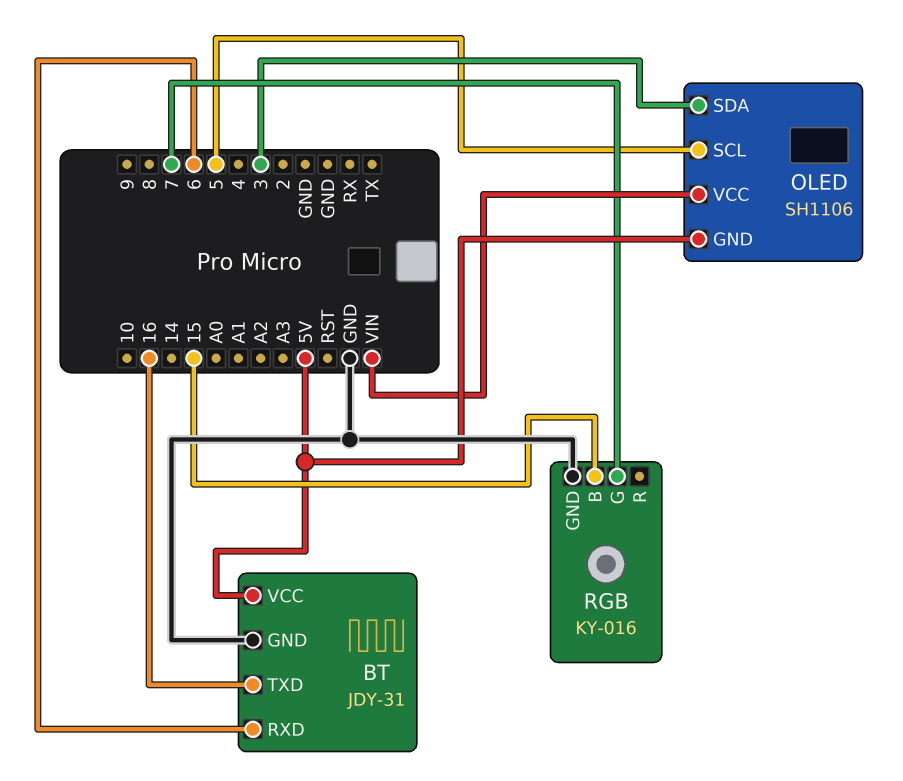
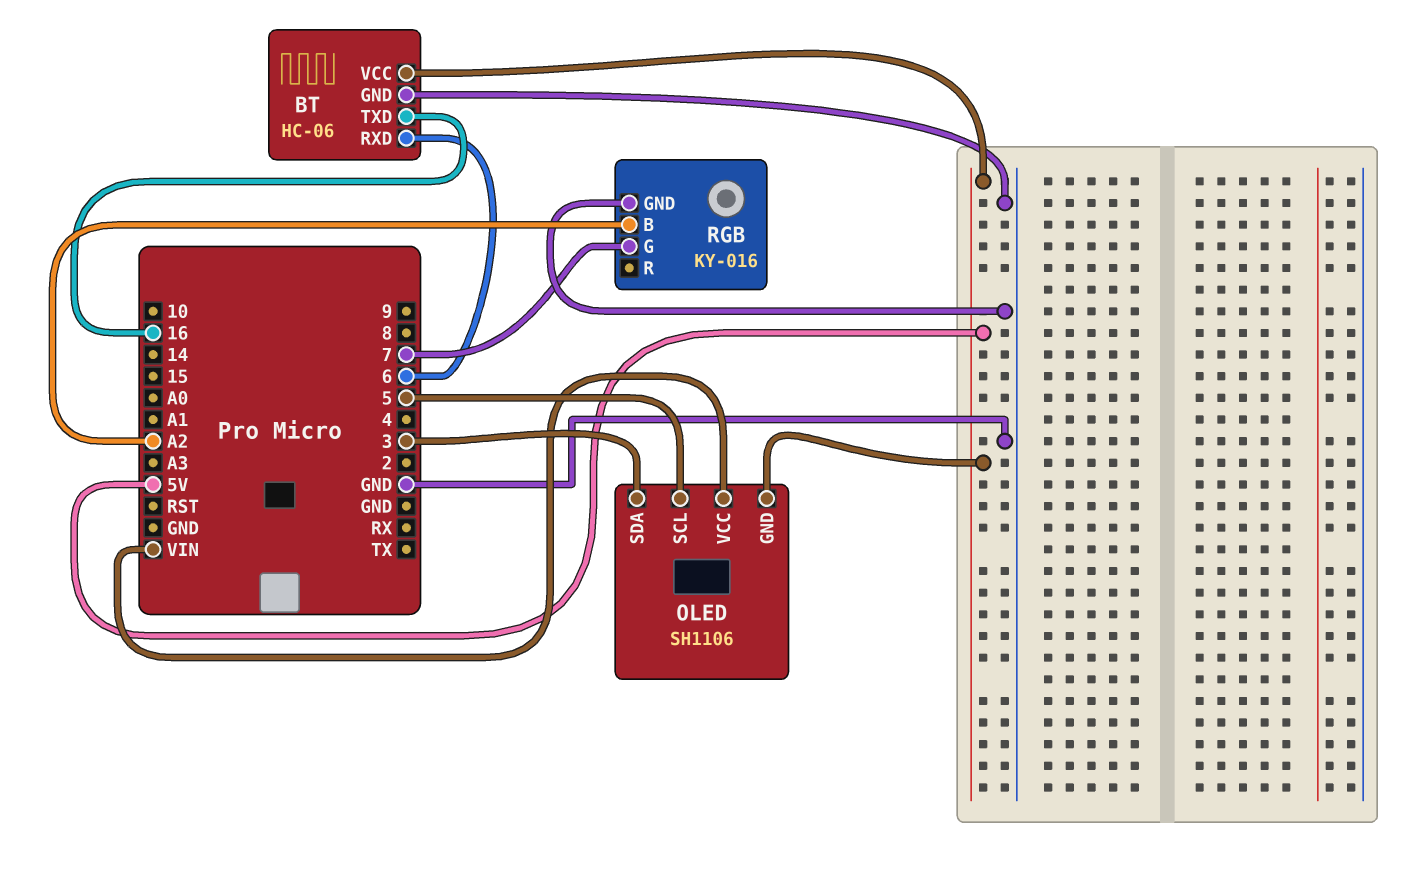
BT: JDY-31 -> HC-06
RGB pin B: 15 -> A2

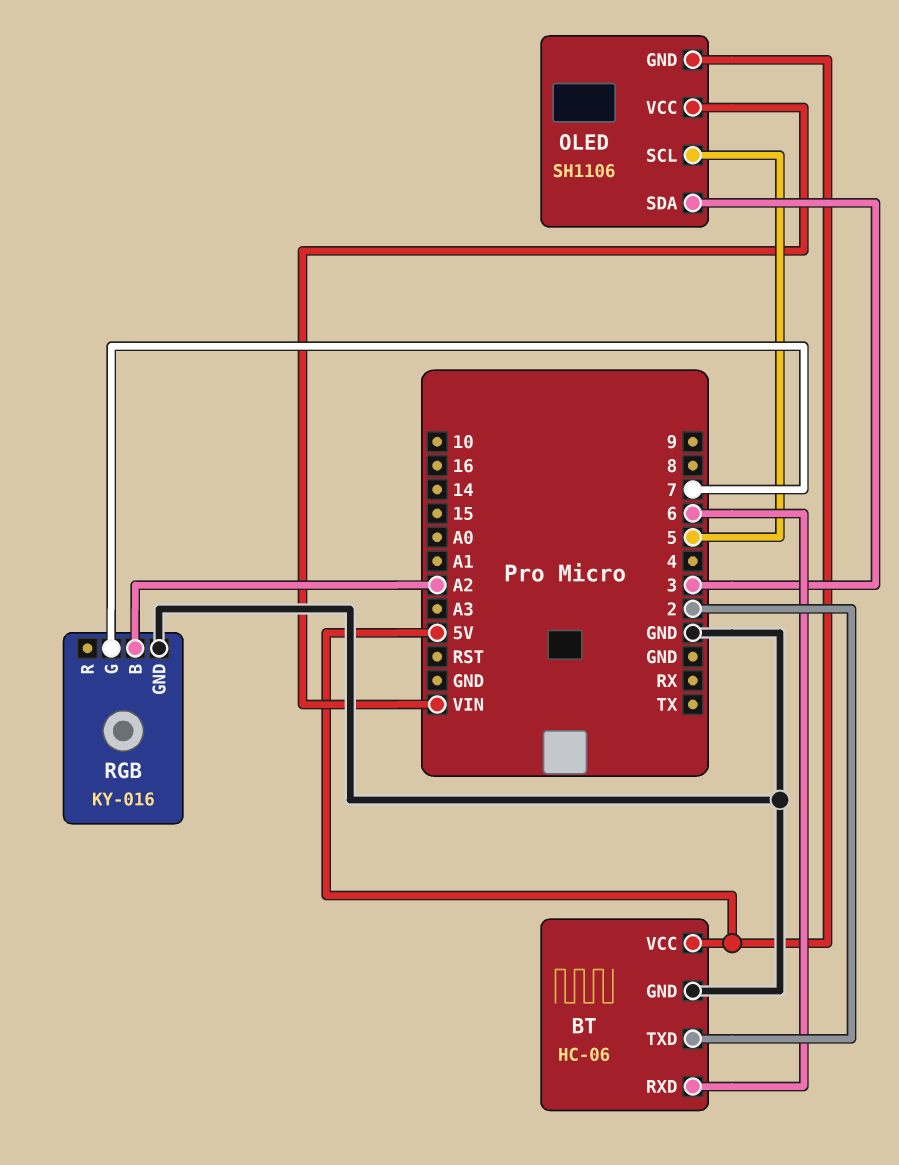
BT pin TXD: 16 -> 2

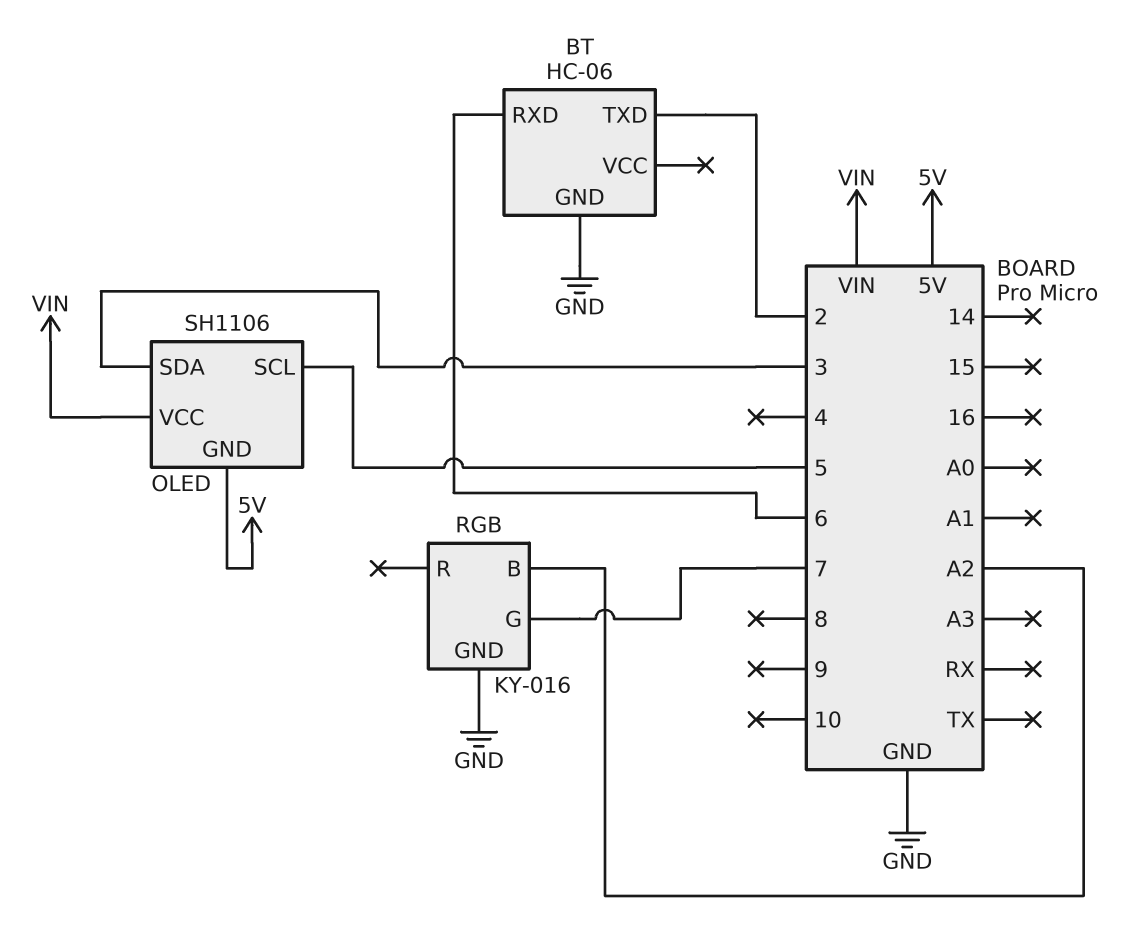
BT pin VCC: 5V -> none

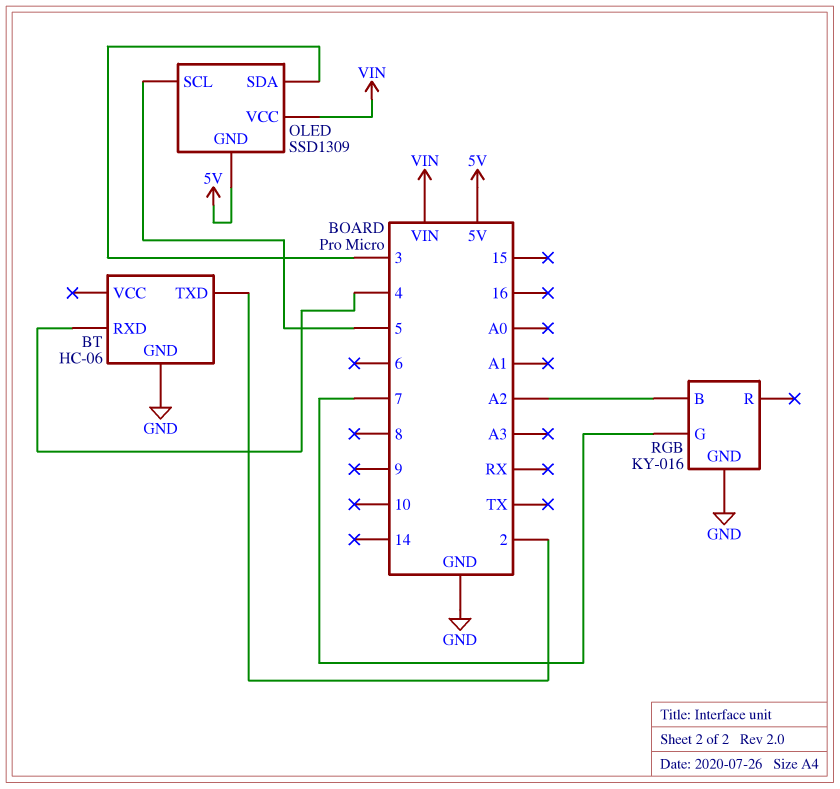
BT pin RXD: 6 -> 4
OLED: SH1106 -> SSD1309

